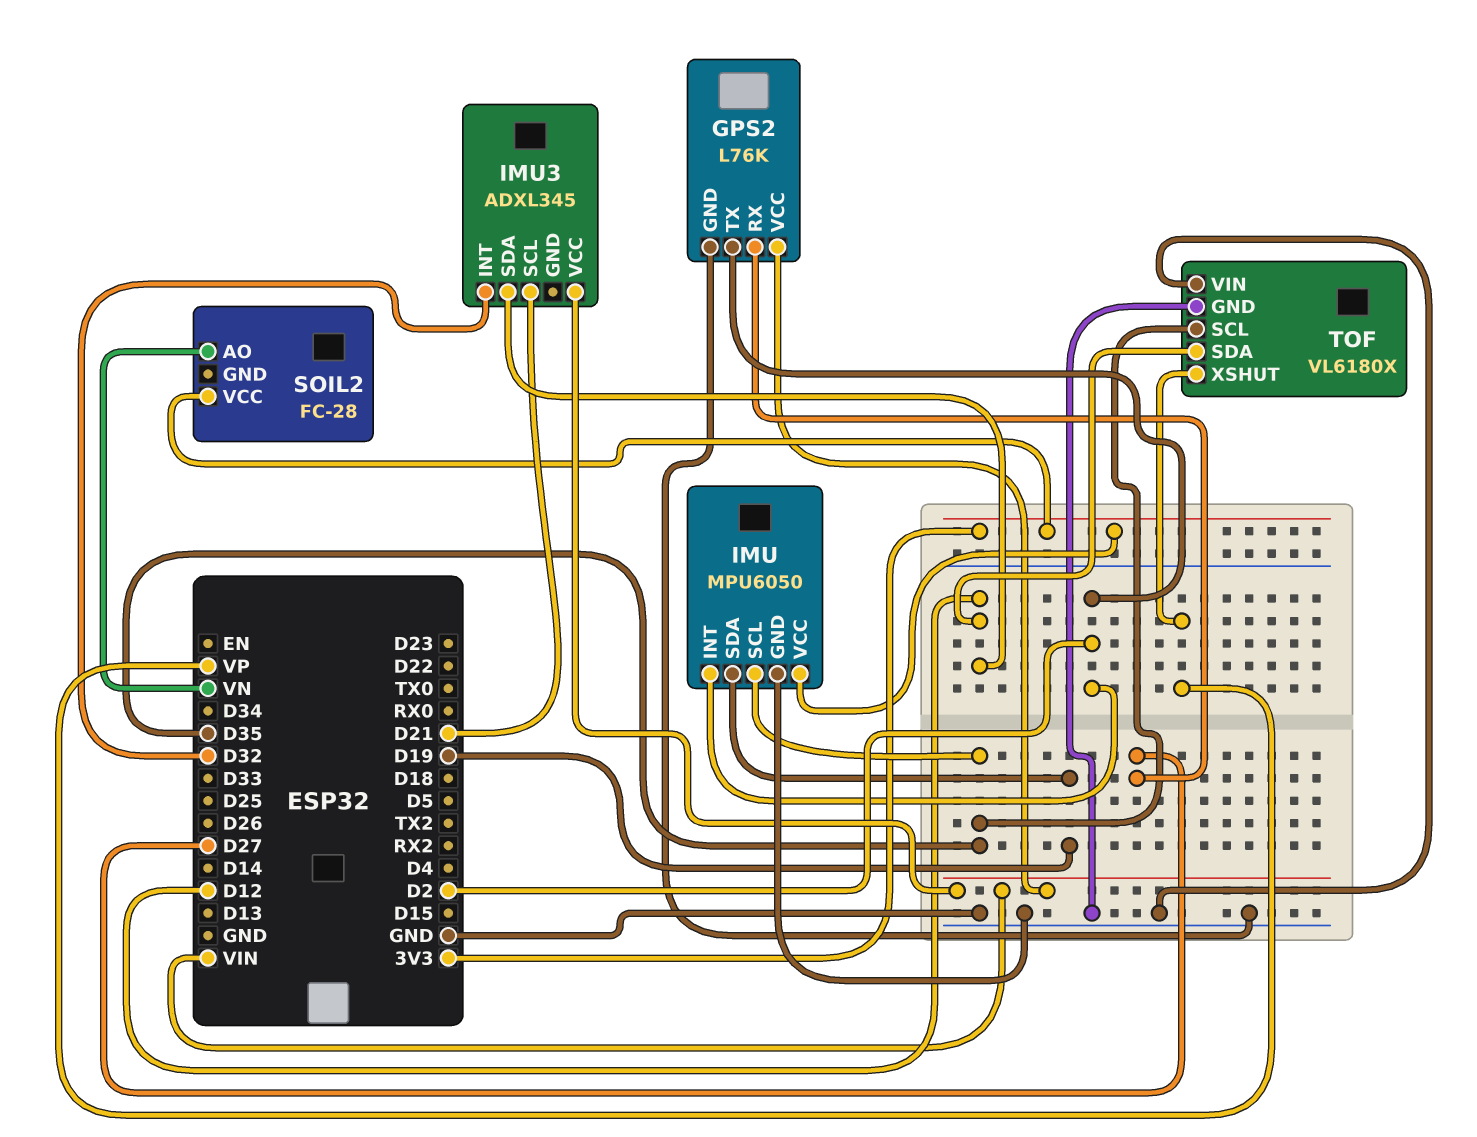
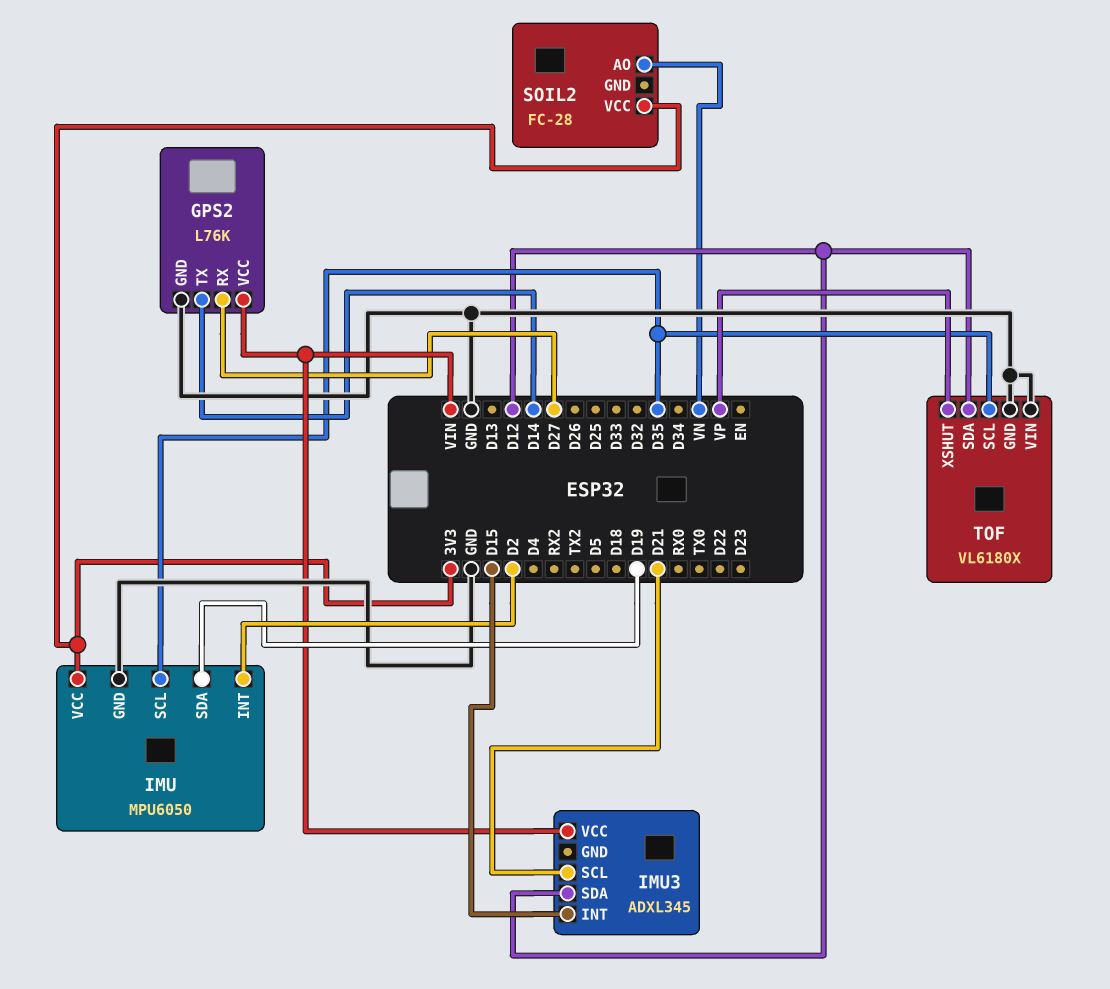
GPS2 pin TX: D2 -> D14
IMU3 pin INT: D32 -> D15

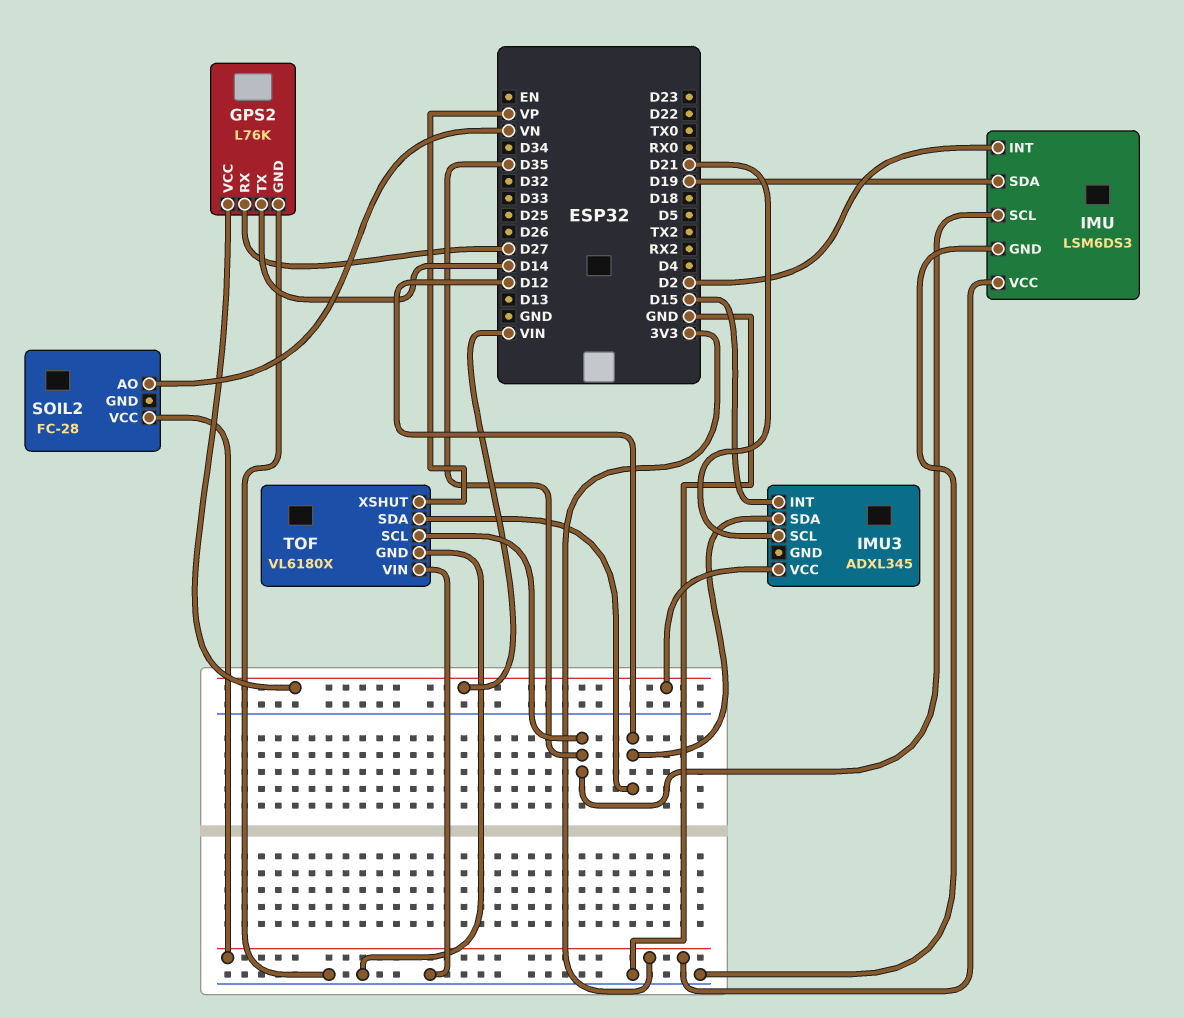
IMU: MPU6050 -> LSM6DS3

